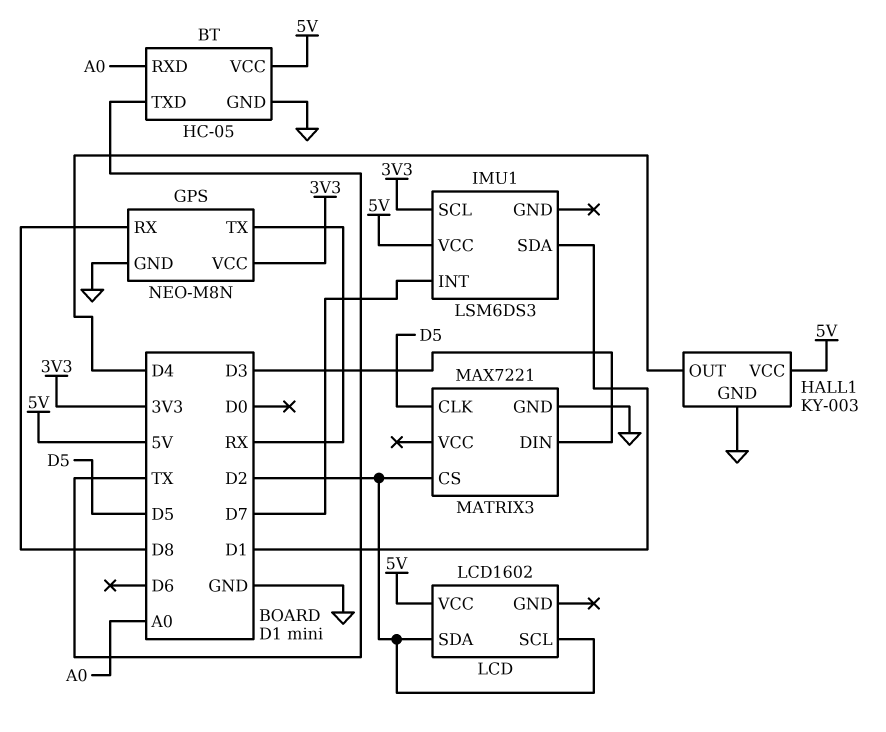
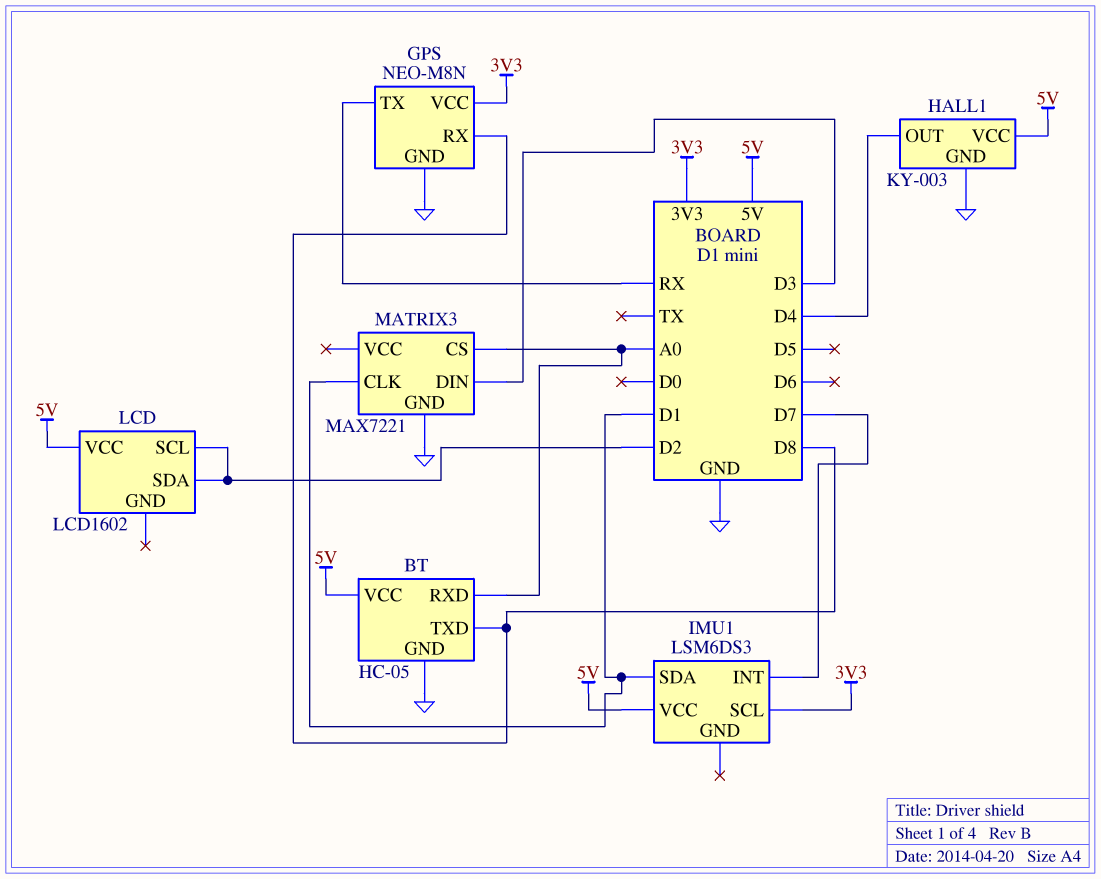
BT pin TXD: TX -> D8
MATRIX3 pin CLK: D5 -> D1
MATRIX3 pin CS: D2 -> A0

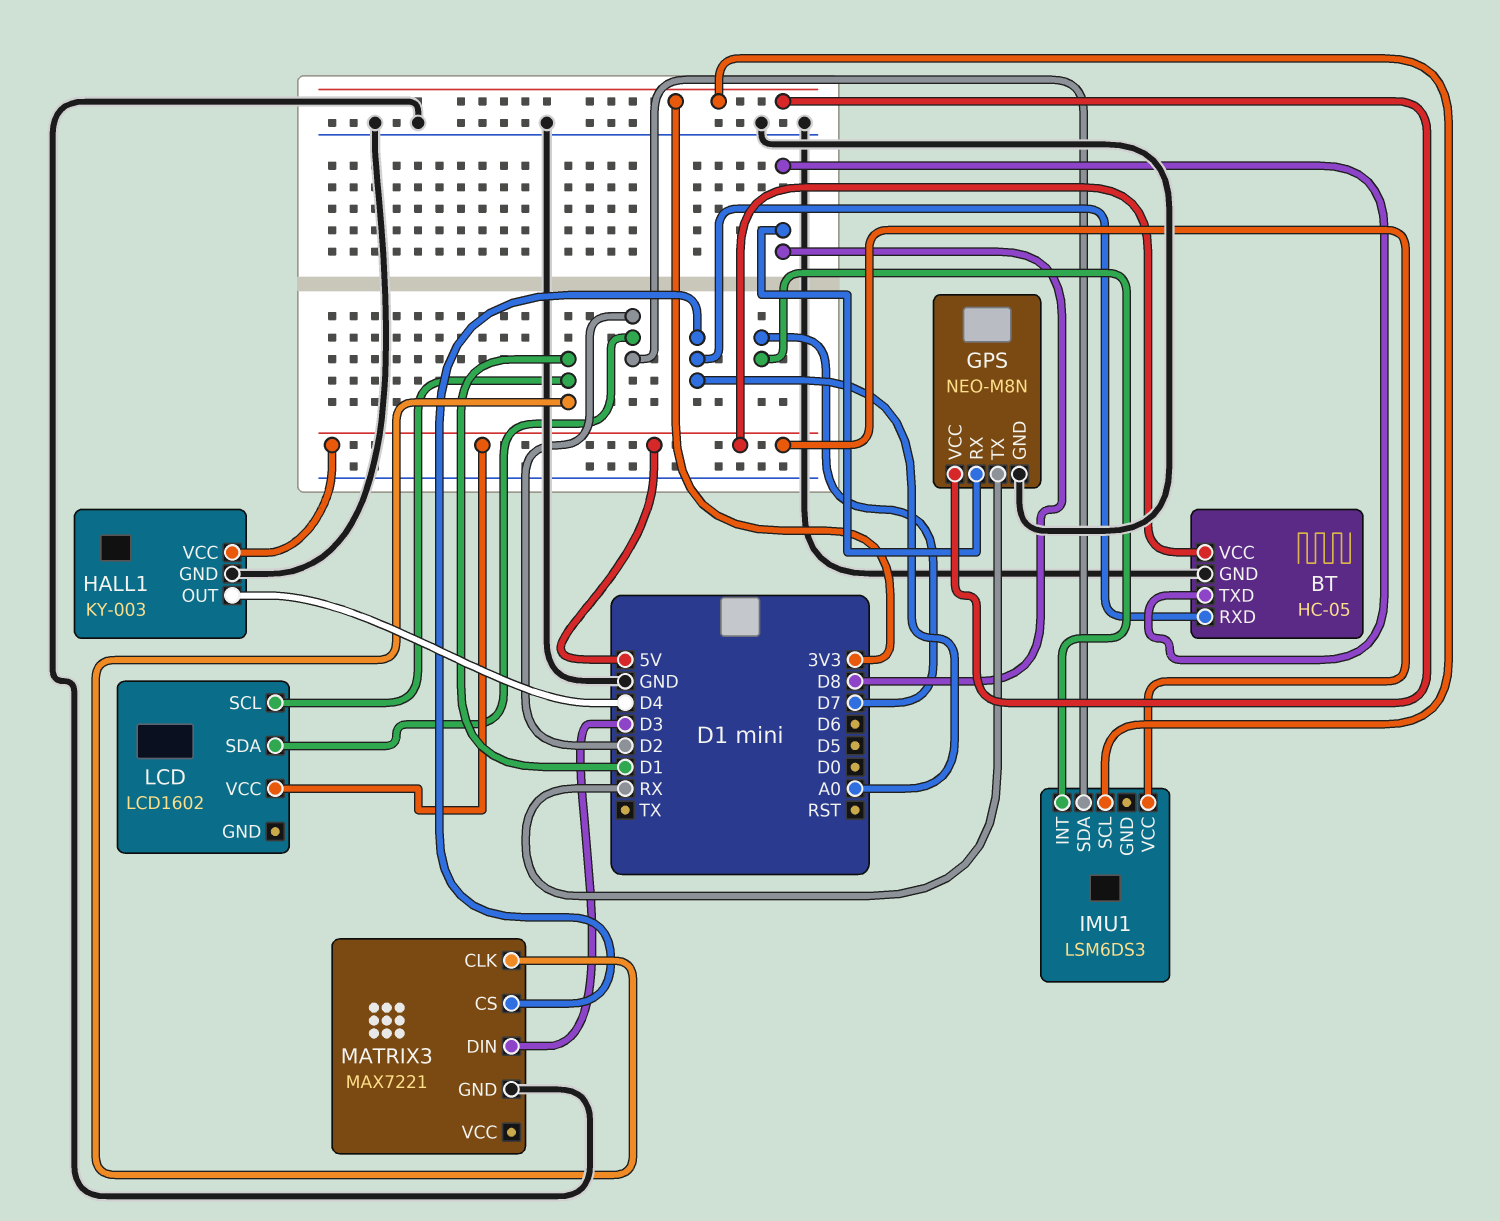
IMU1 pin SDA: D1 -> D2
LCD pin SCL: D2 -> D1

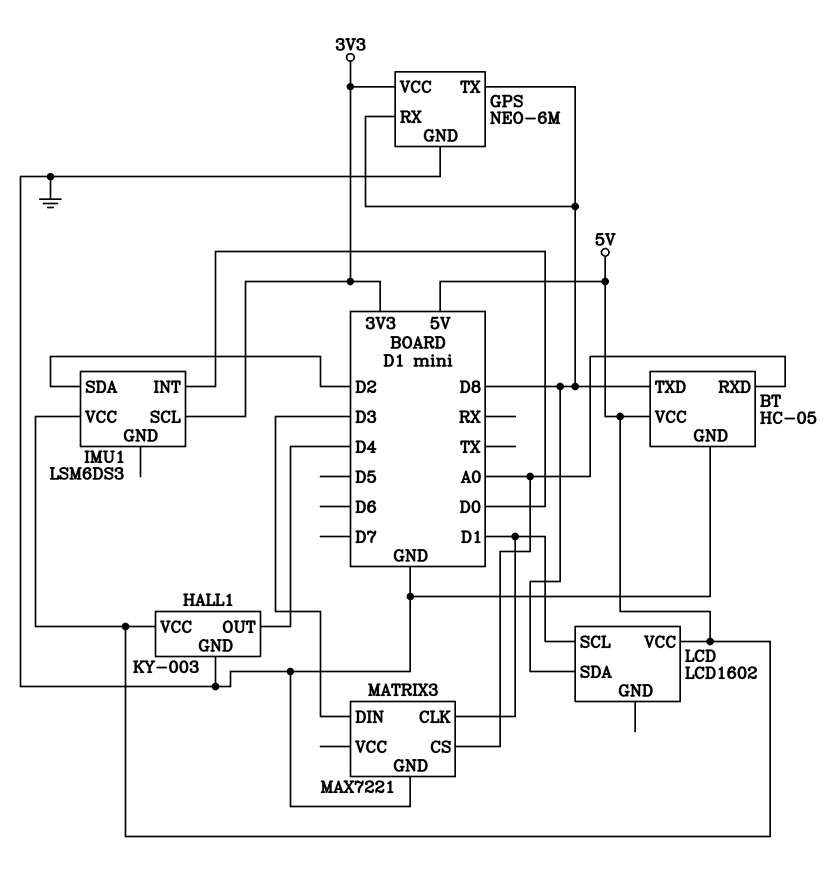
GPS: NEO-M8N -> NEO-6M
GPS pin TX: RX -> D8
IMU1 pin INT: D7 -> D0
LCD pin SDA: D2 -> D8

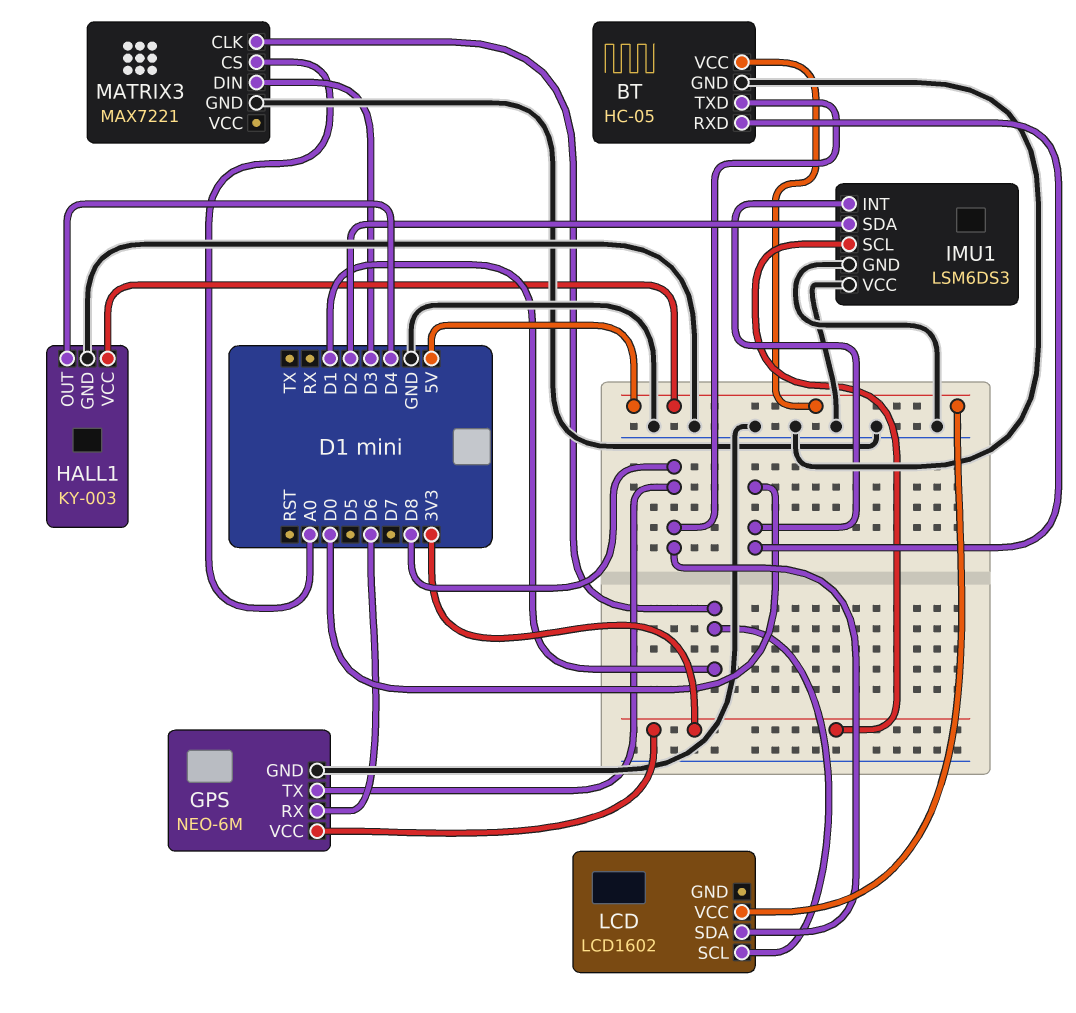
BT pin RXD: A0 -> D0
GPS pin RX: D8 -> D6
IMU1 pin GND: none -> GND
IMU1 pin VCC: 5V -> GND

